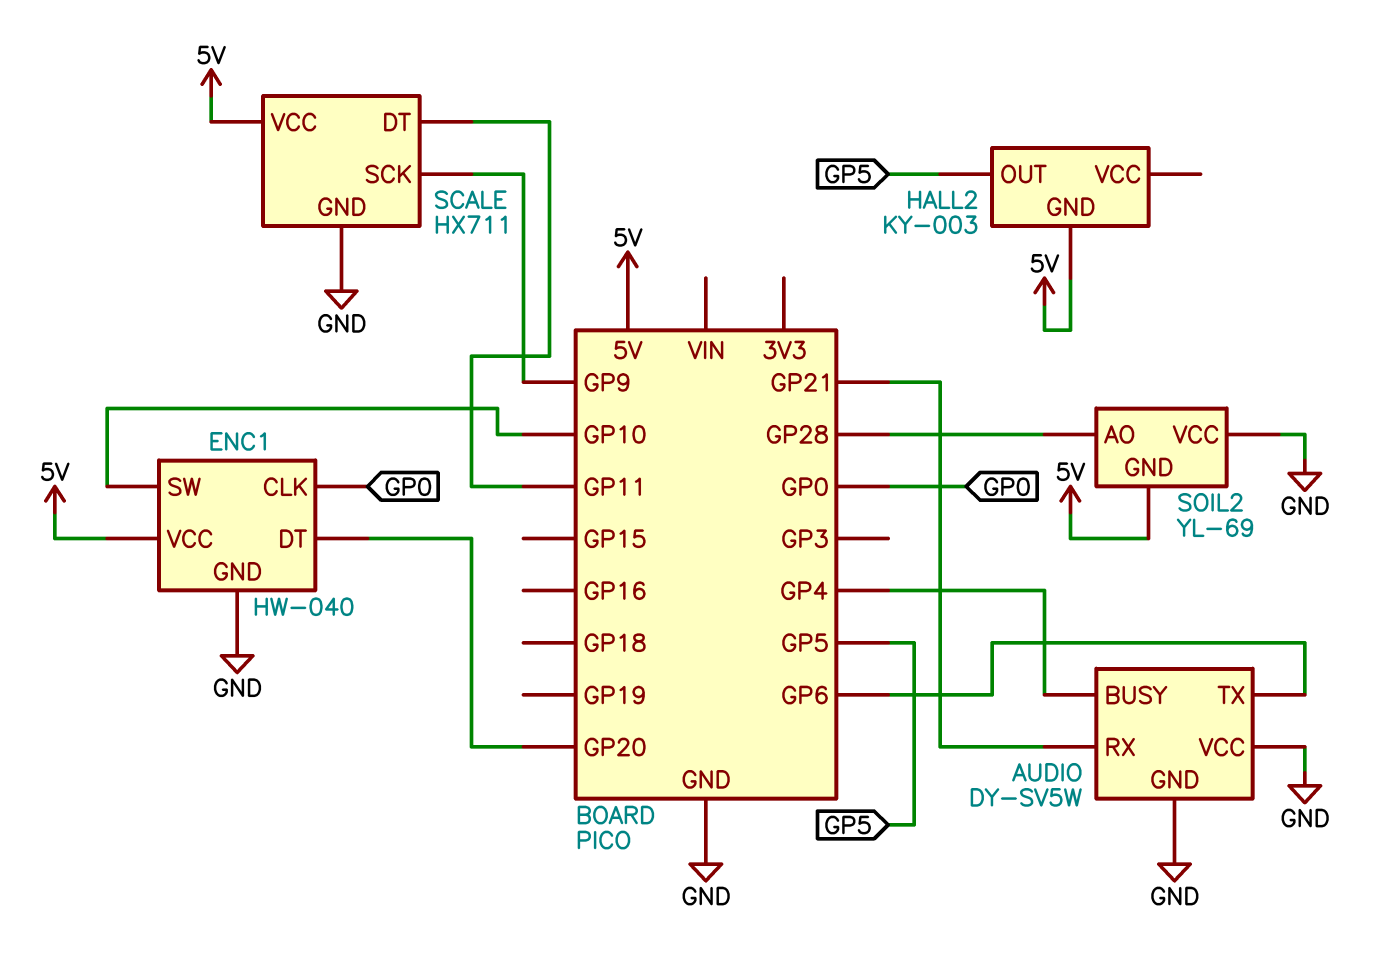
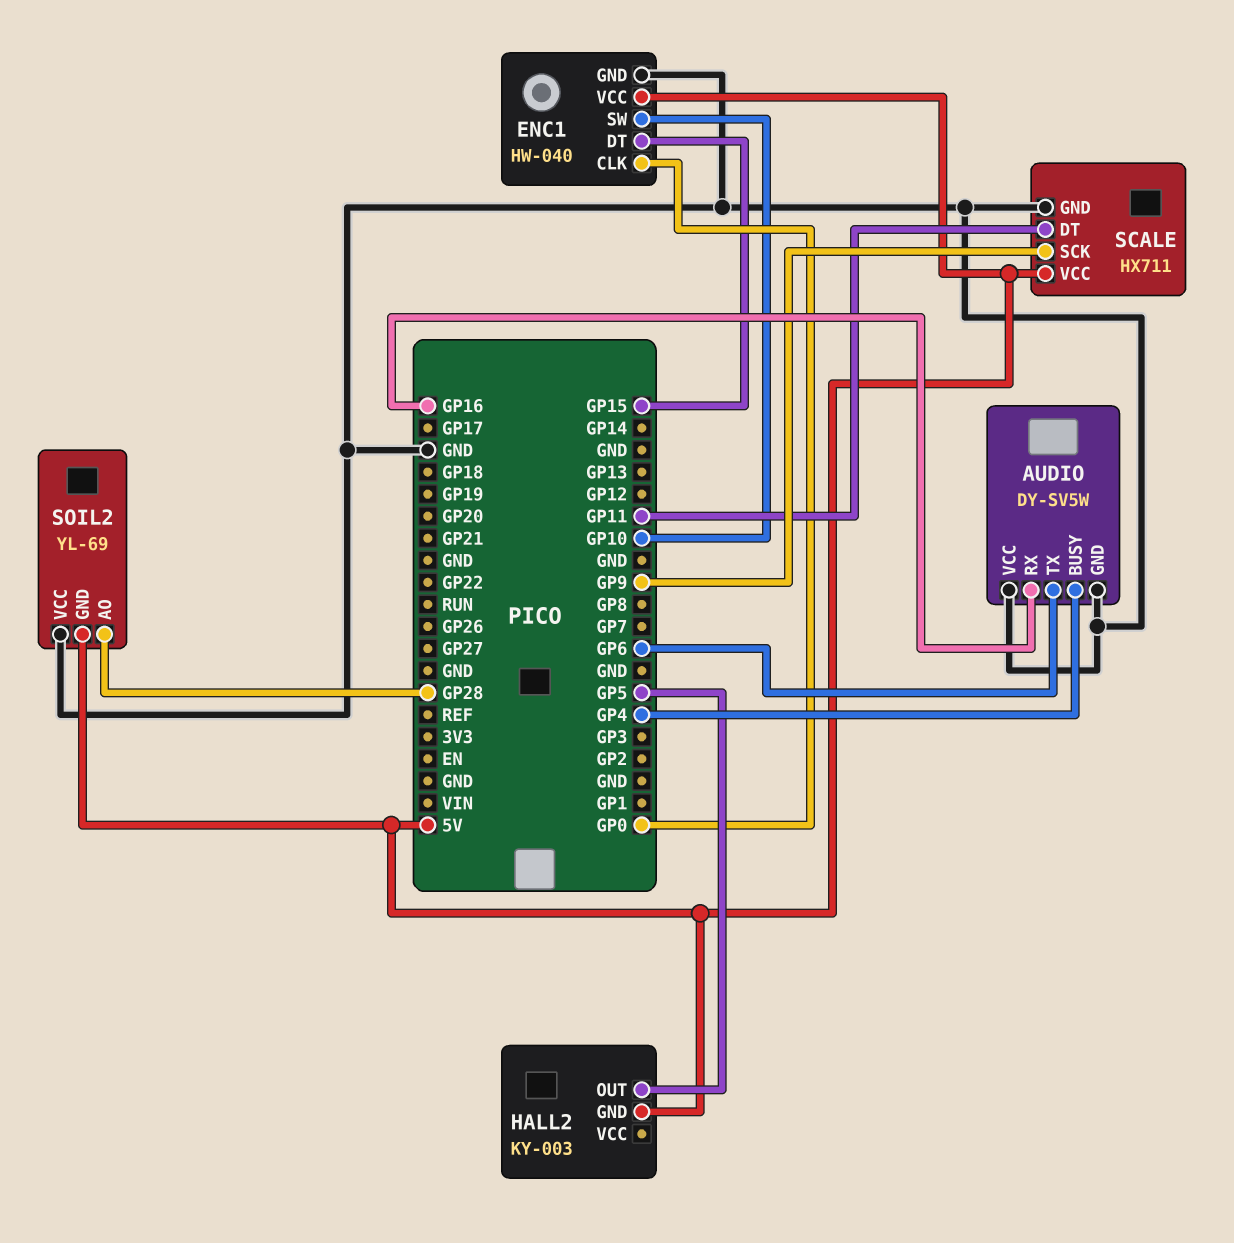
AUDIO pin RX: GP21 -> GP16
ENC1 pin DT: GP20 -> GP15

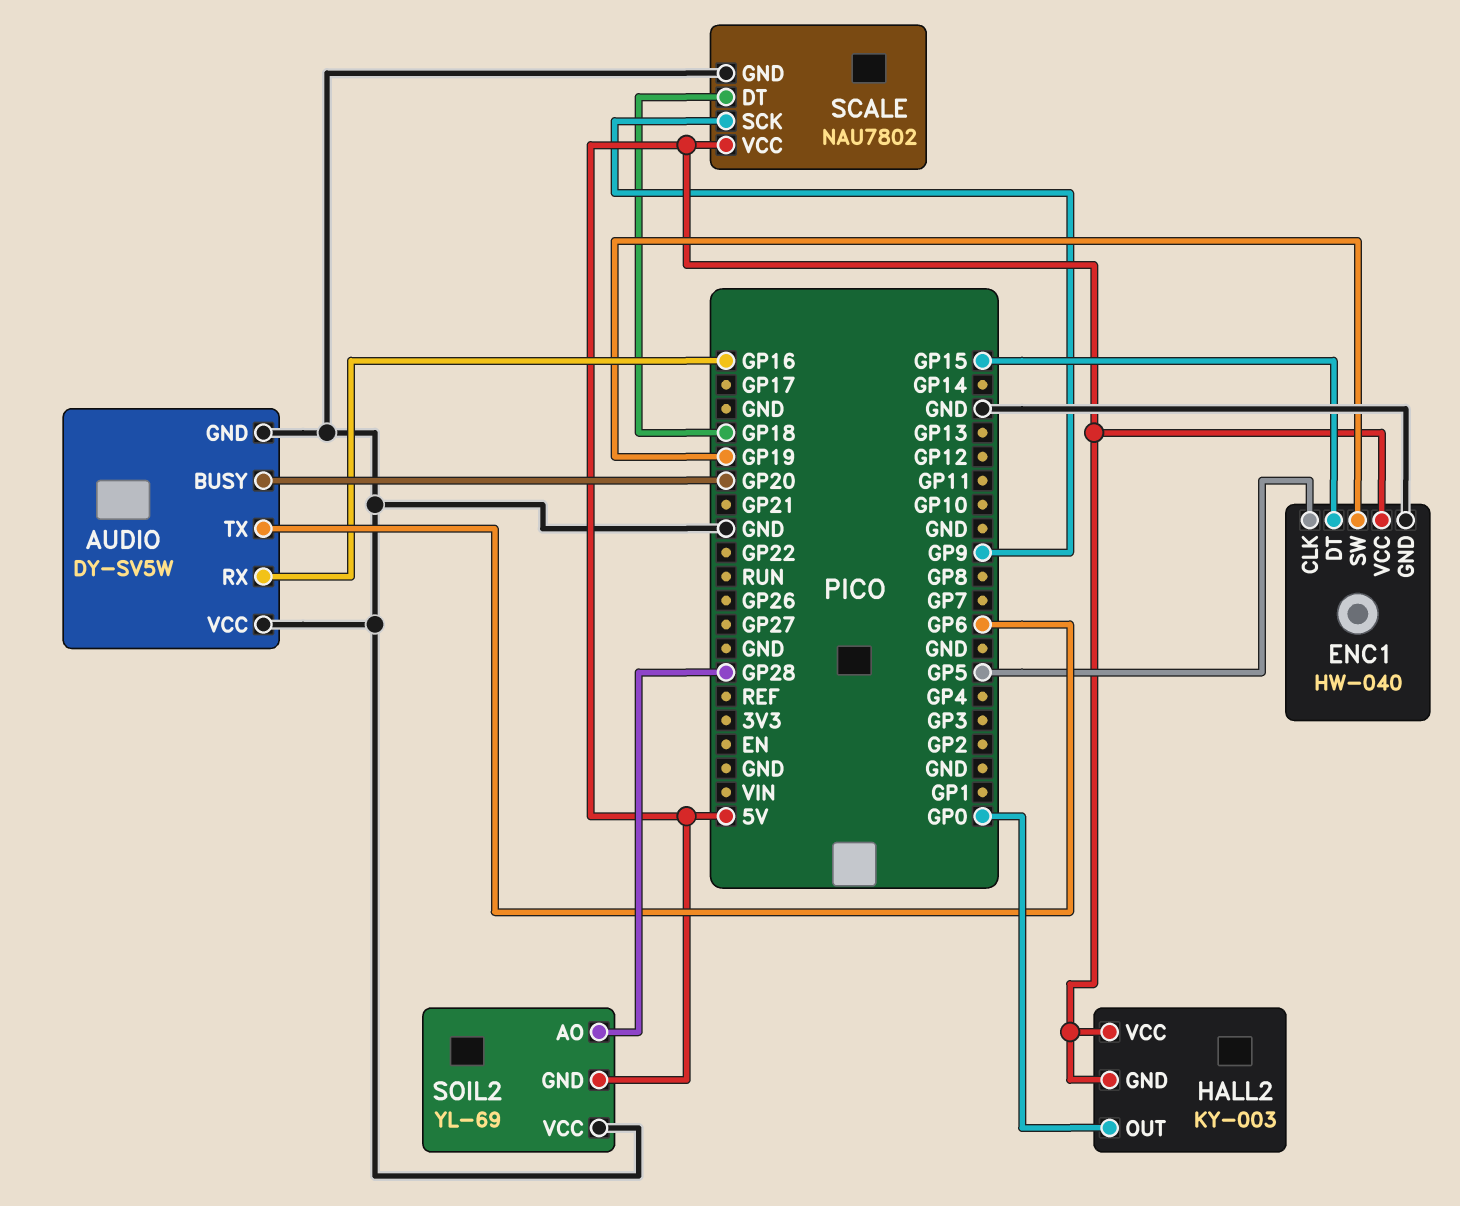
AUDIO pin BUSY: GP4 -> GP20
ENC1 pin CLK: GP0 -> GP5
ENC1 pin SW: GP10 -> GP19
HALL2 pin OUT: GP5 -> GP0
HALL2 pin VCC: none -> 5V
SCALE: HX711 -> NAU7802
SCALE pin DT: GP11 -> GP18

